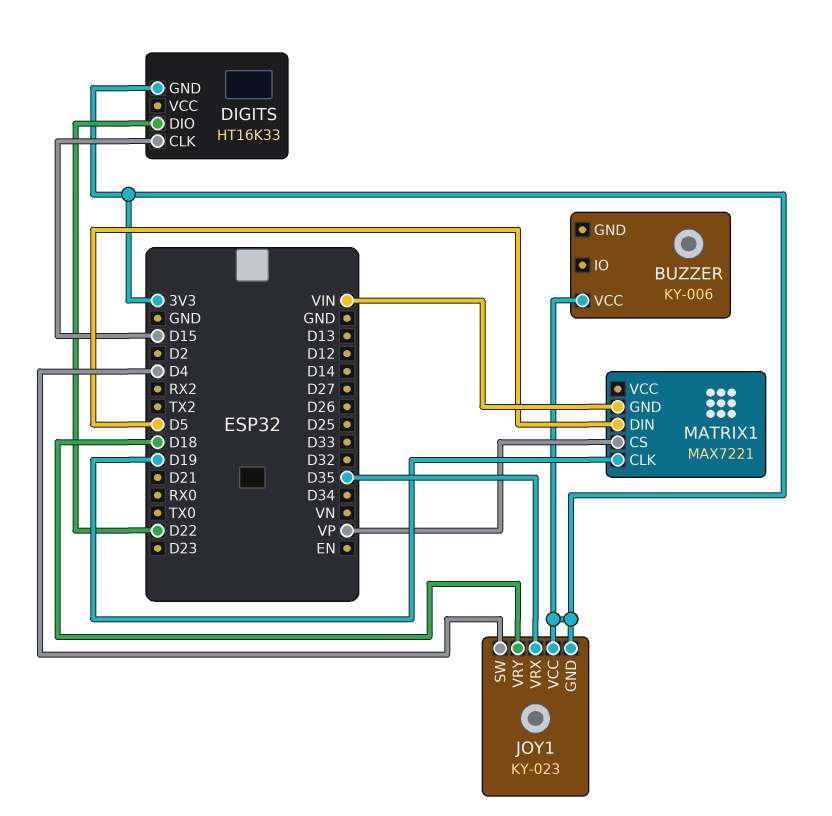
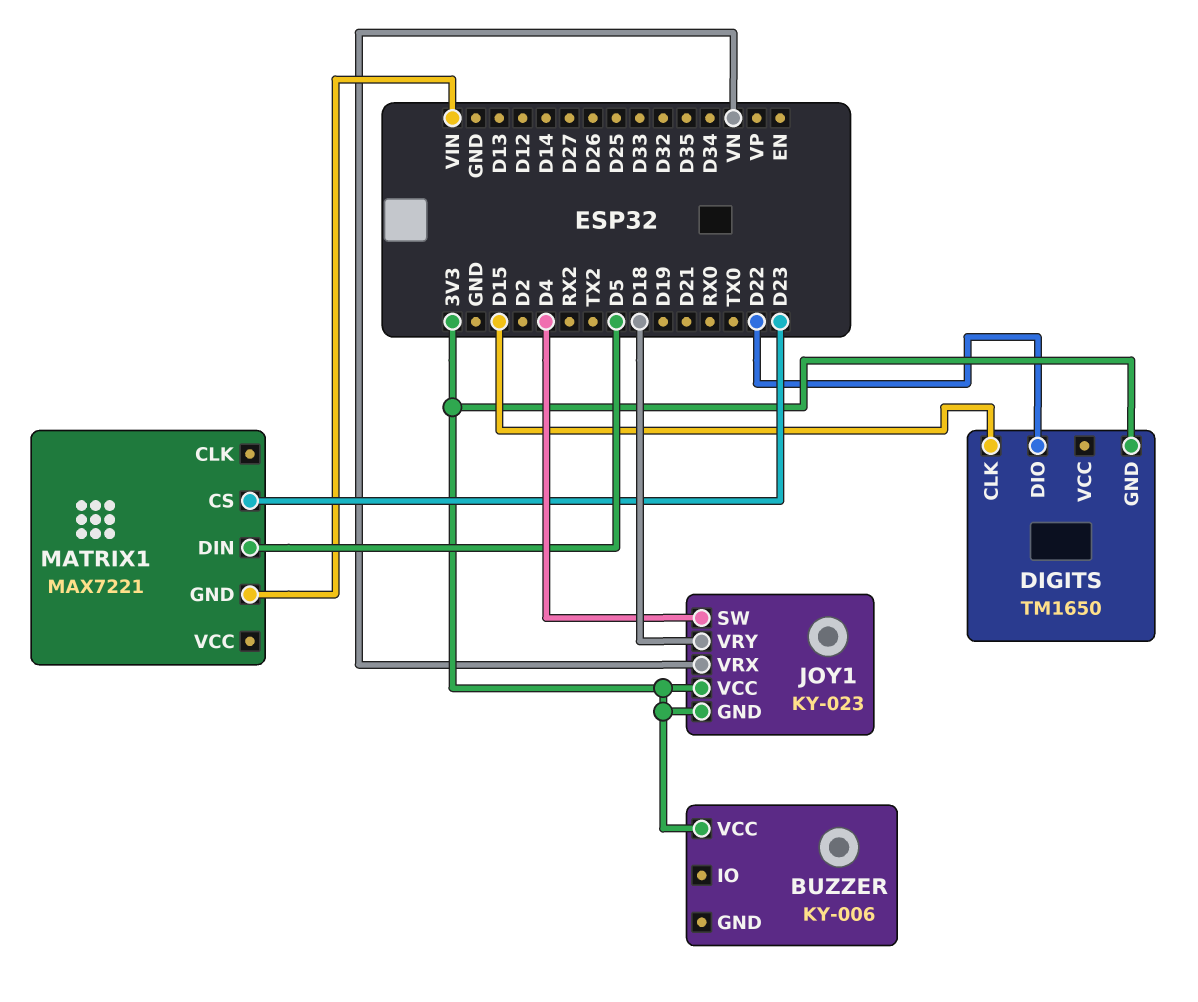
DIGITS: HT16K33 -> TM1650
JOY1 pin VRX: D35 -> VN
MATRIX1 pin CLK: D19 -> none
MATRIX1 pin CS: VP -> D23

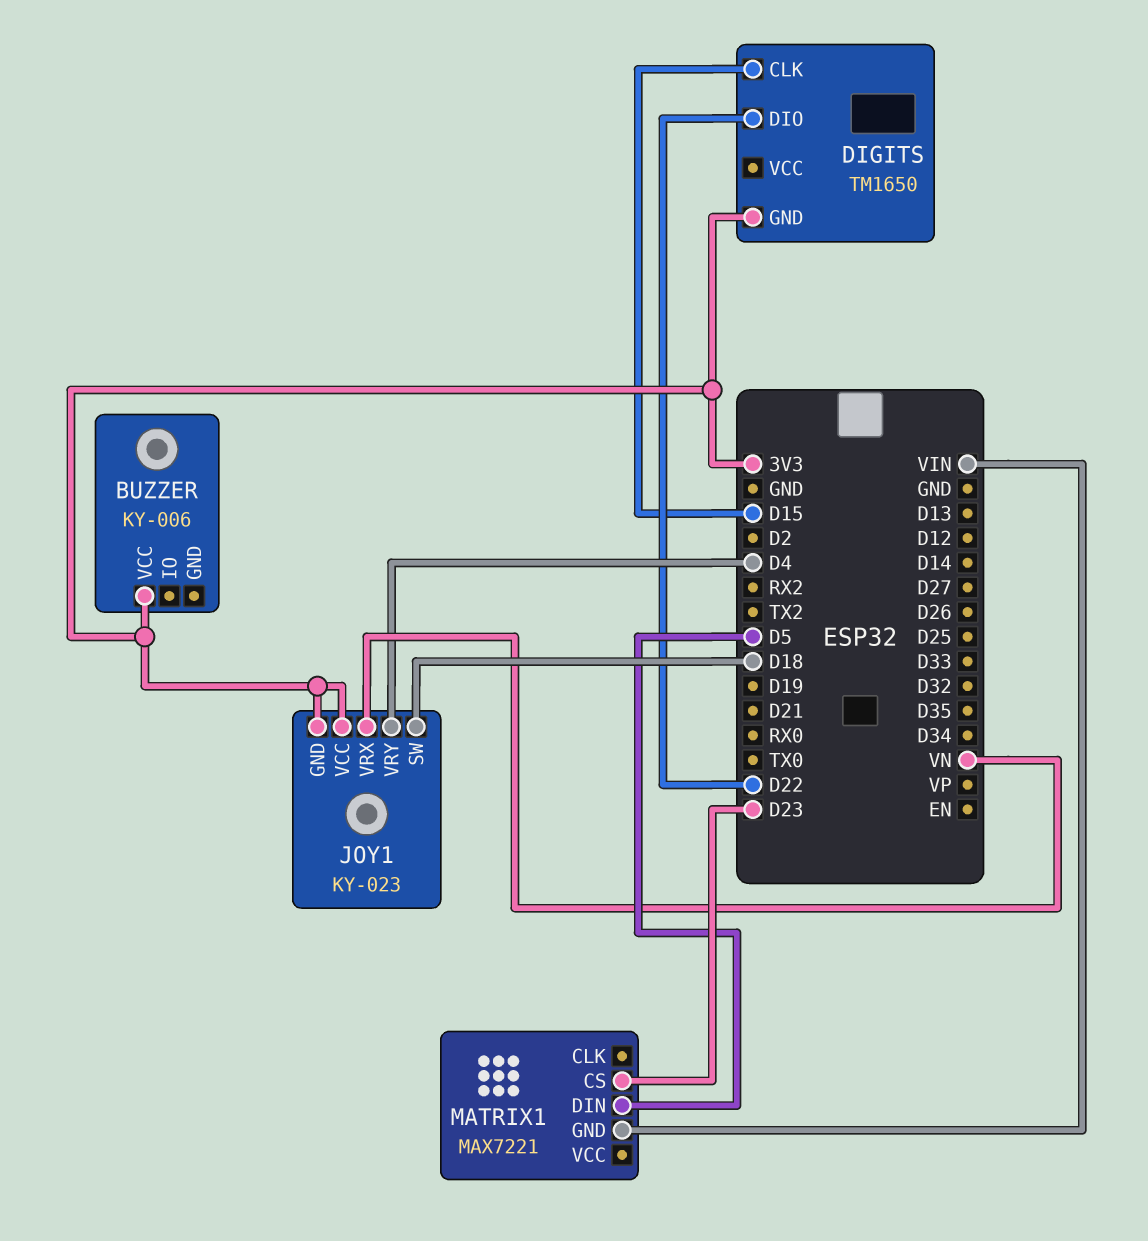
JOY1 pin SW: D4 -> D18
JOY1 pin VRY: D18 -> D4

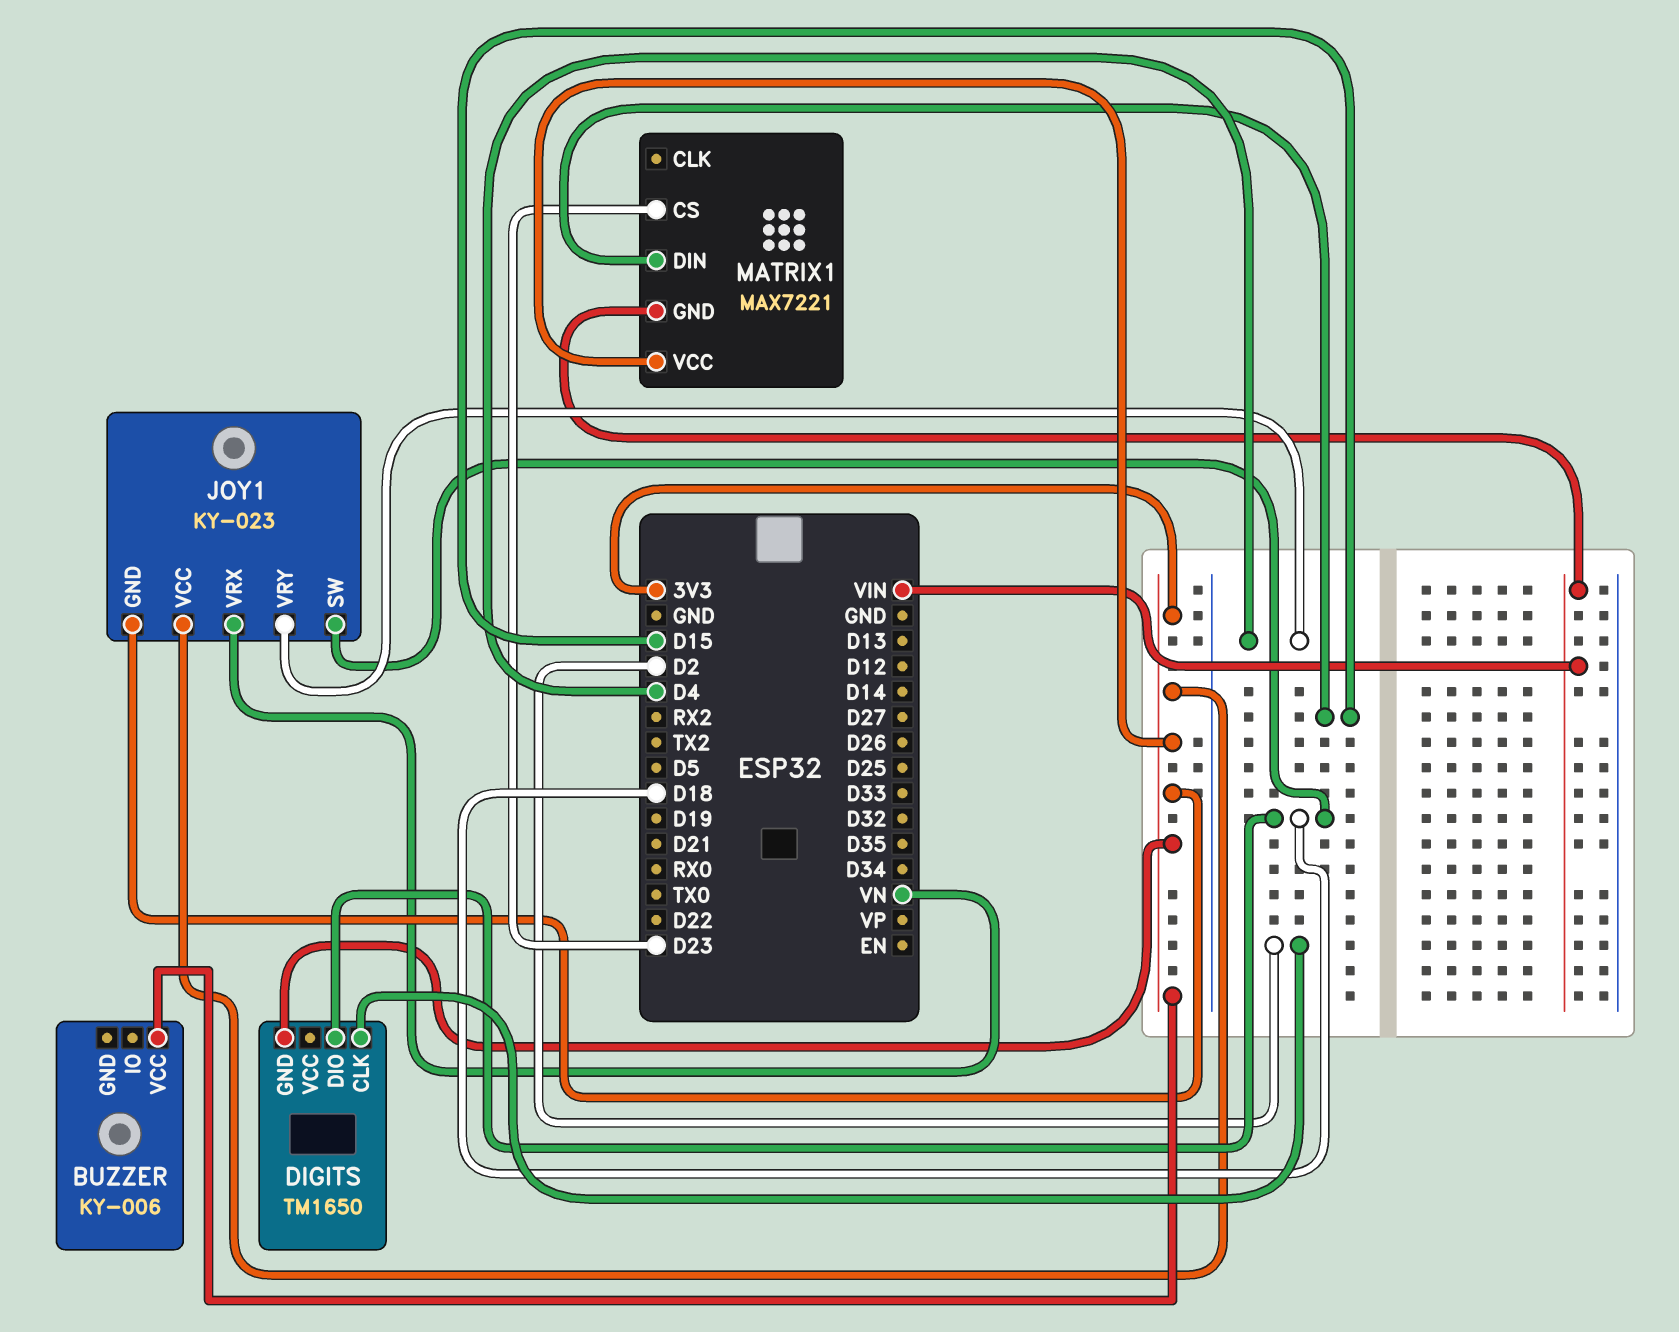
DIGITS pin CLK: D15 -> D2
DIGITS pin DIO: D22 -> D18
MATRIX1 pin DIN: D5 -> D15
MATRIX1 pin VCC: none -> 3V3

